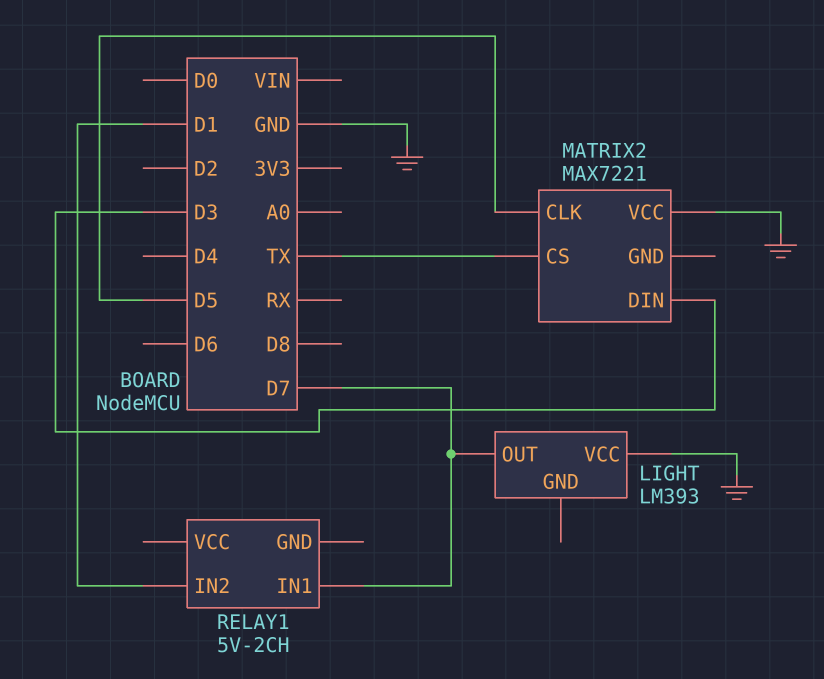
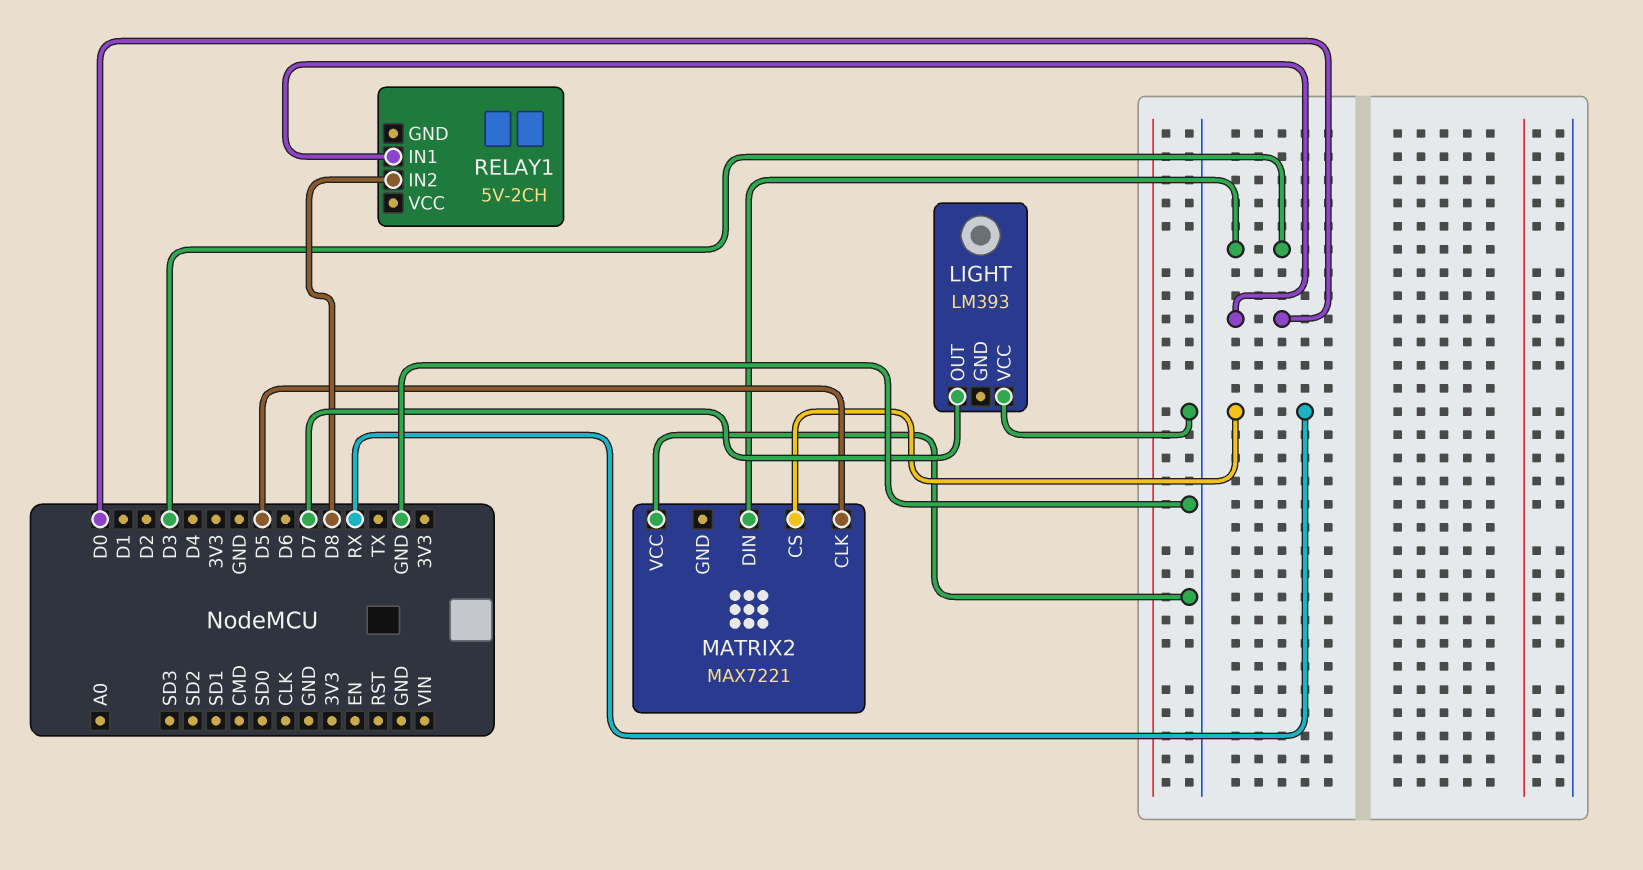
MATRIX2 pin CS: TX -> RX
RELAY1 pin IN1: D7 -> D0
RELAY1 pin IN2: D1 -> D8

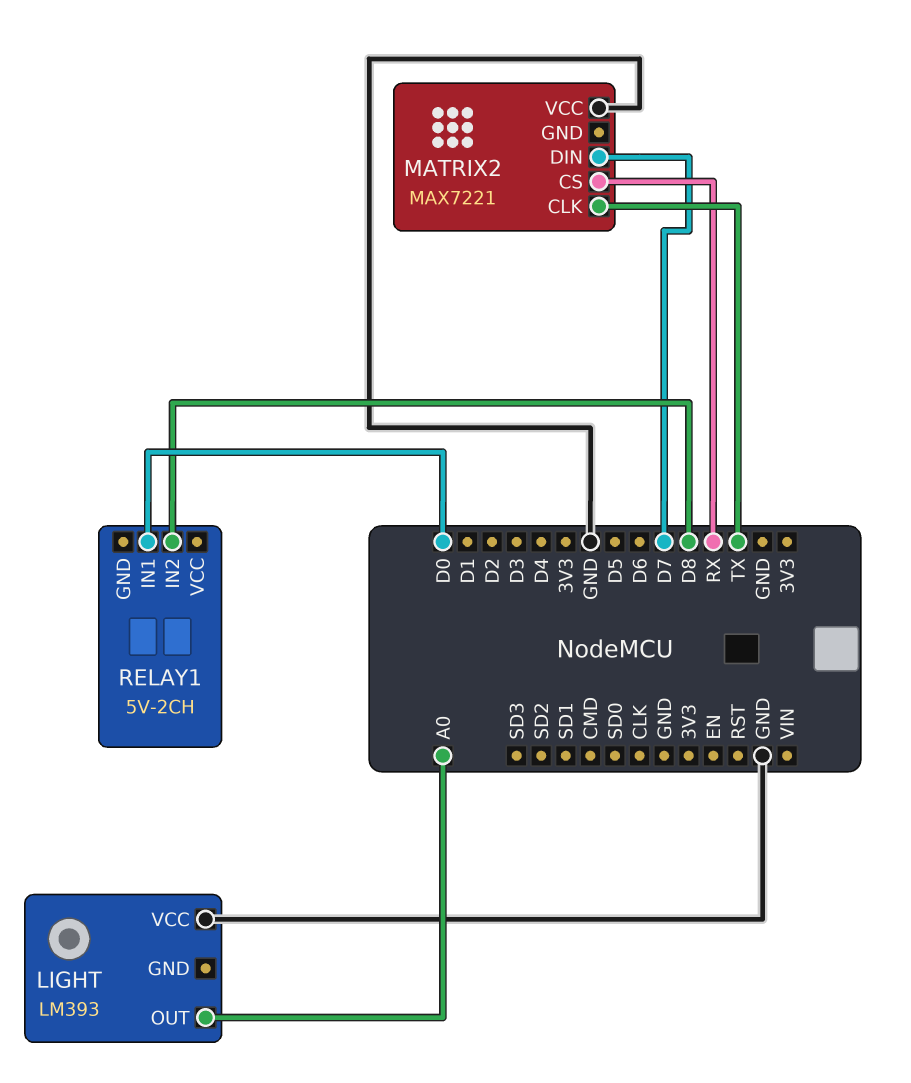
LIGHT pin OUT: D7 -> A0
MATRIX2 pin CLK: D5 -> TX
MATRIX2 pin DIN: D3 -> D7

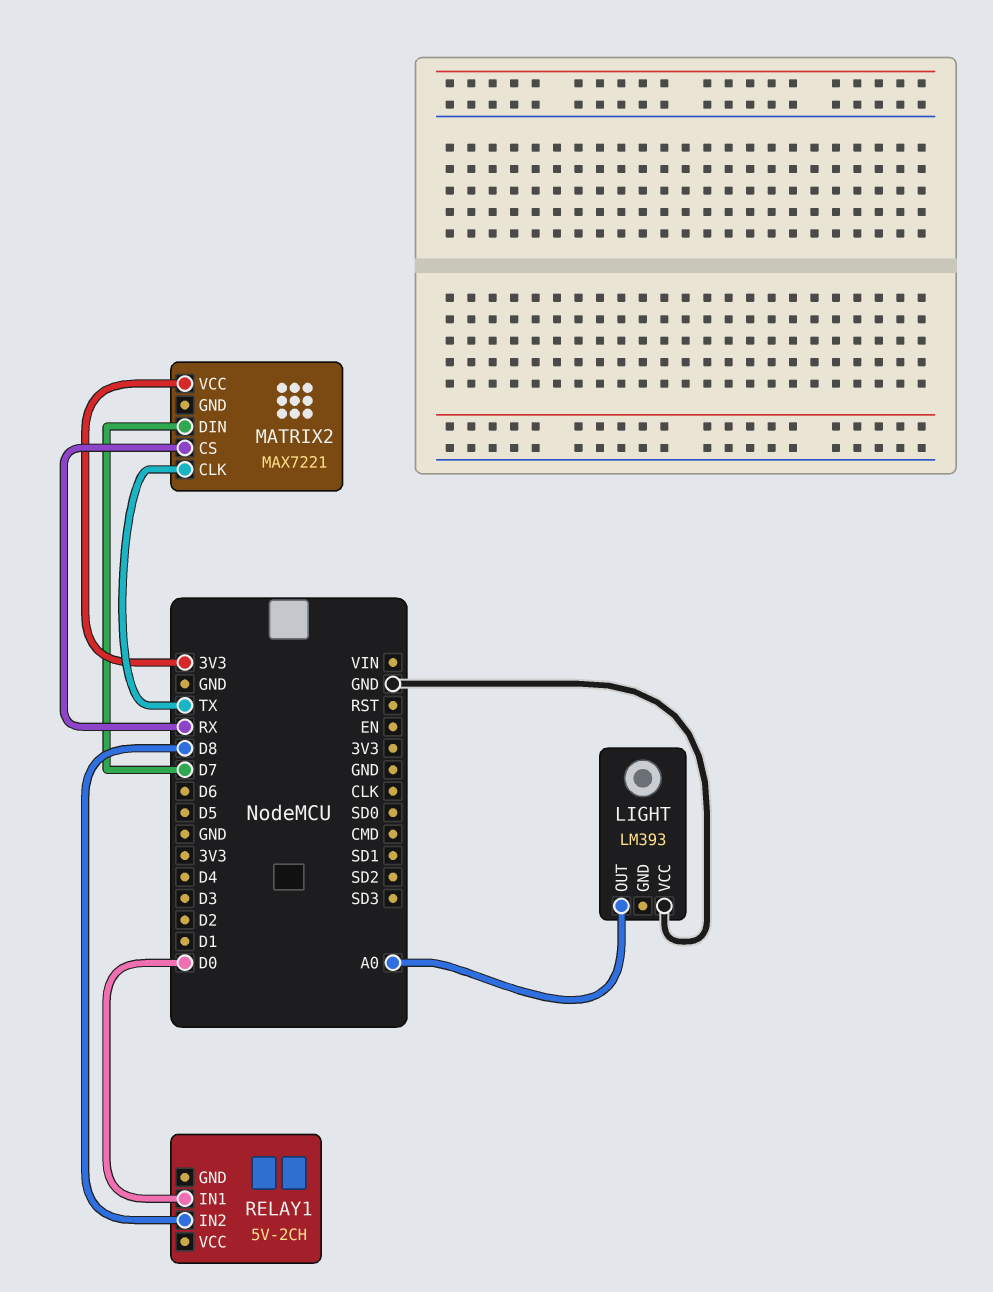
MATRIX2 pin VCC: GND -> 3V3

